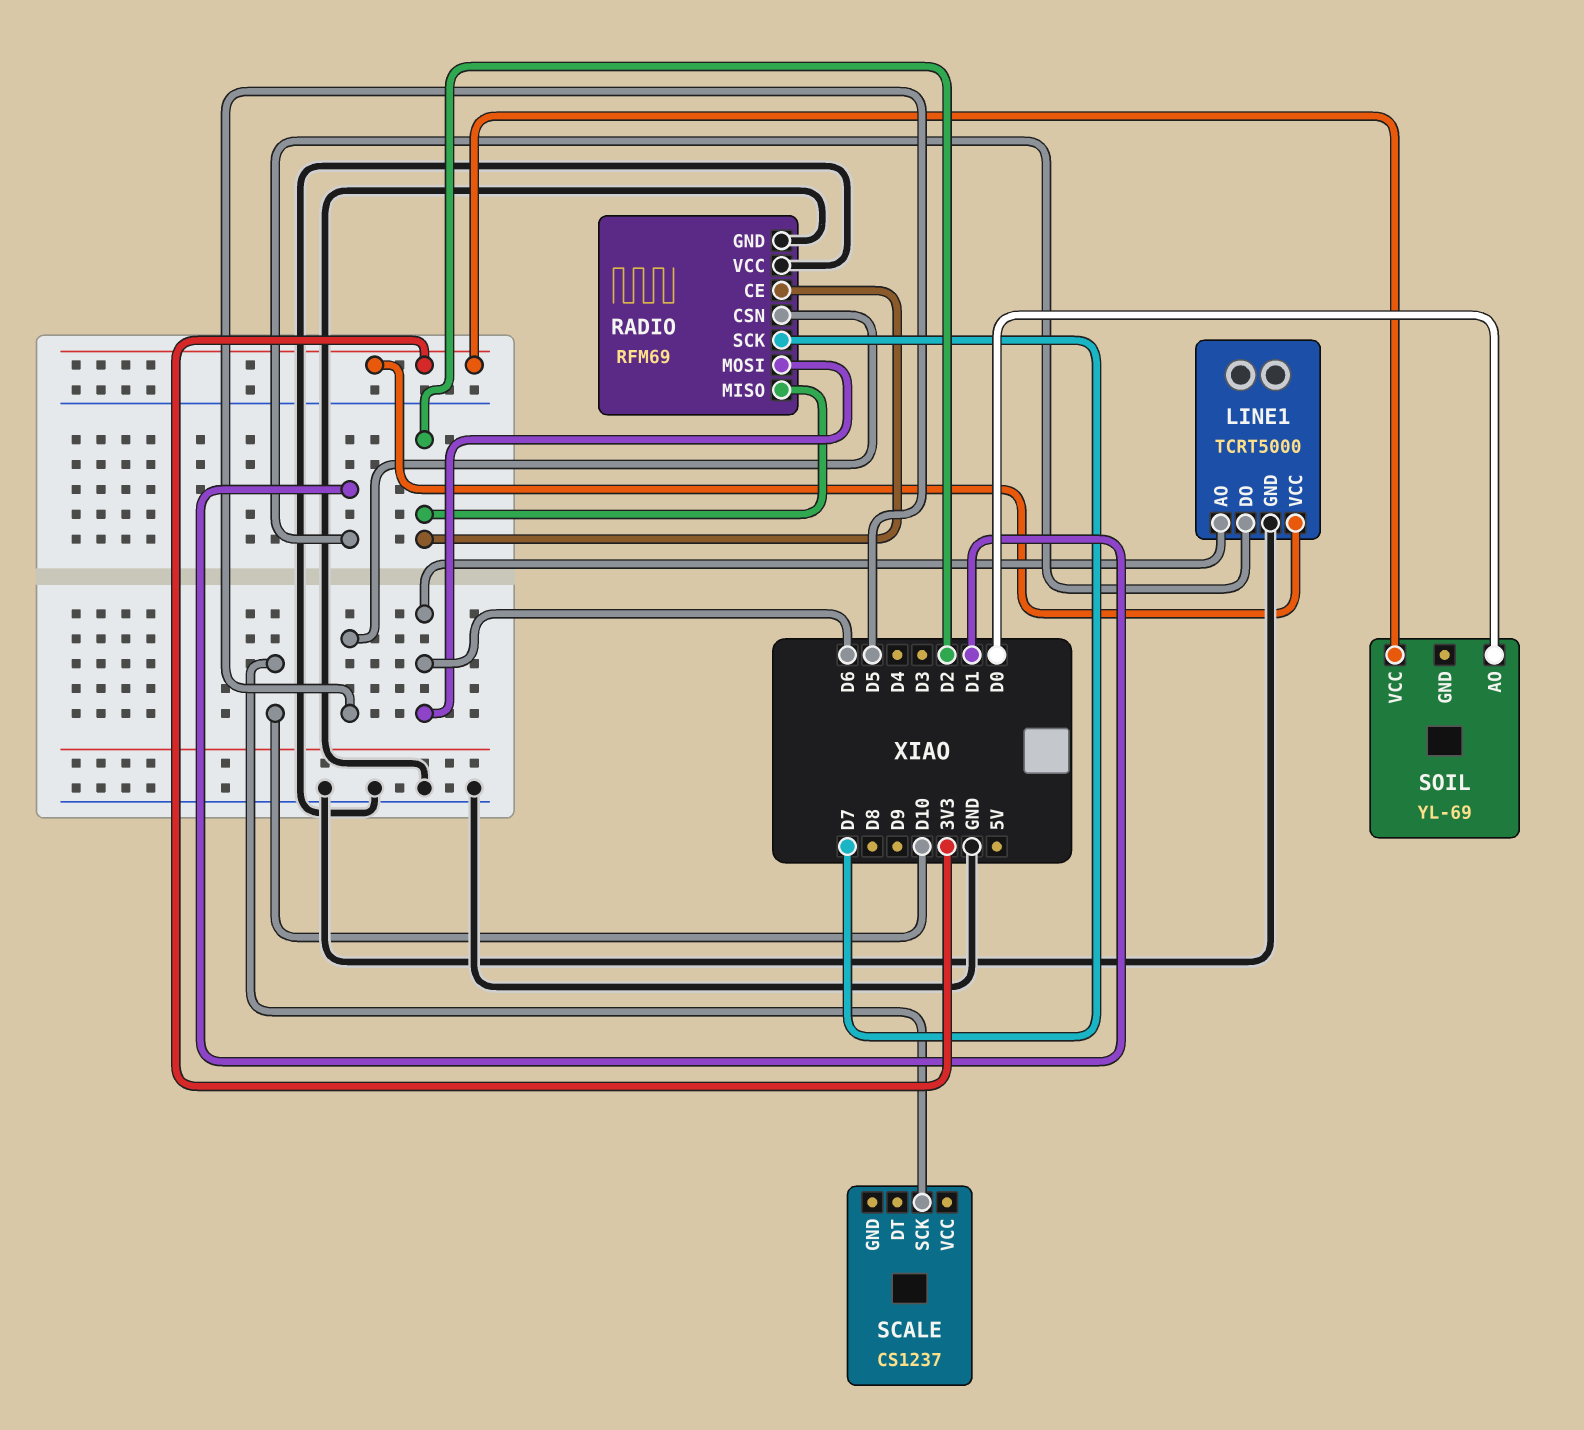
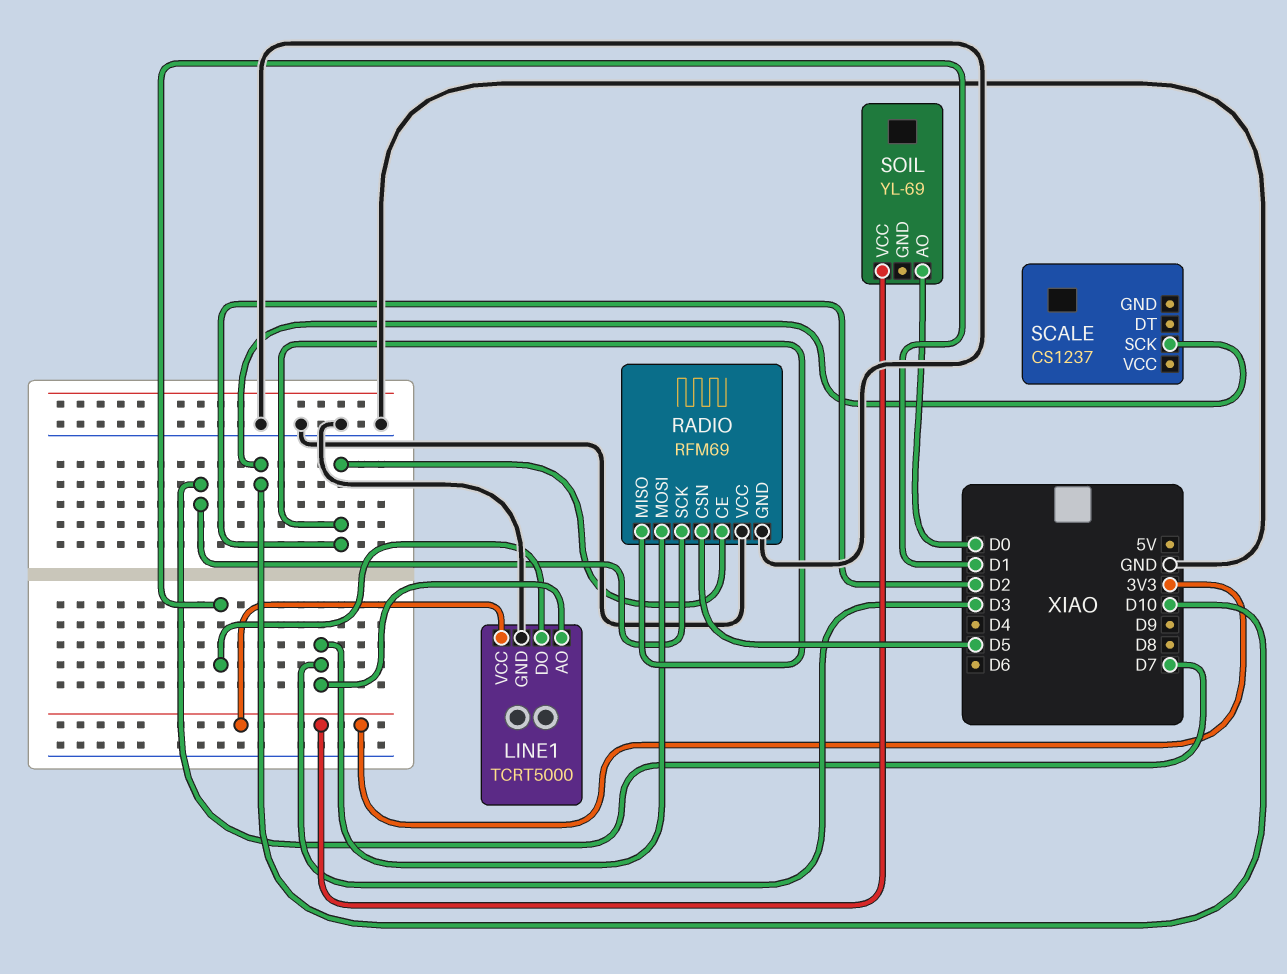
LINE1 pin AO: D6 -> D3
RADIO pin MOSI: D6 -> D3

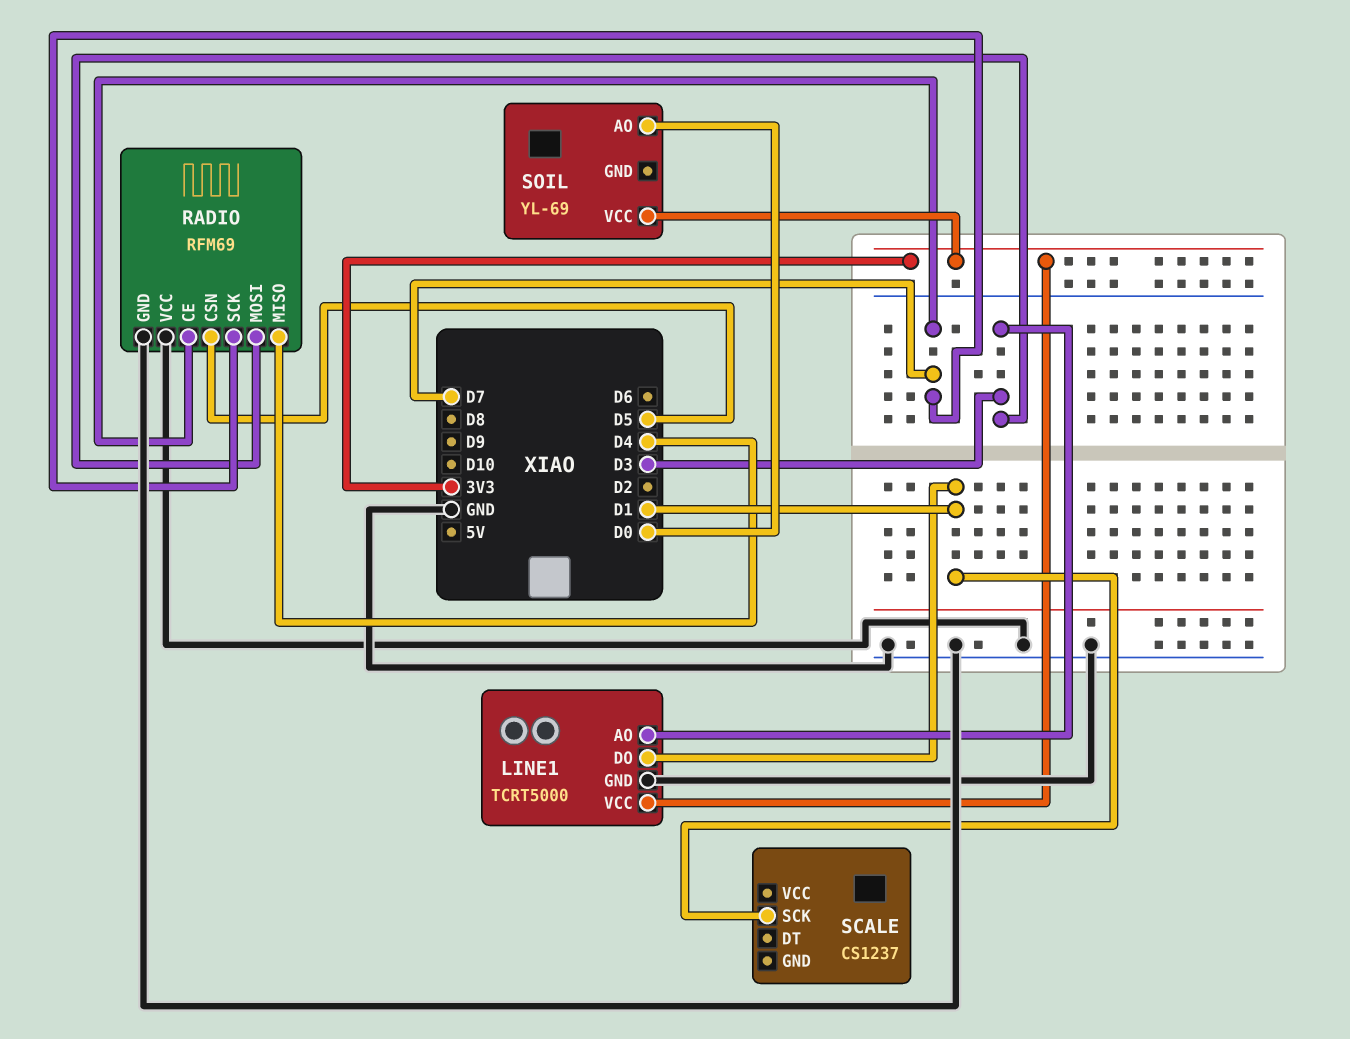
RADIO pin CE: D2 -> D7
RADIO pin MISO: D2 -> D4
SCALE pin SCK: D10 -> D1

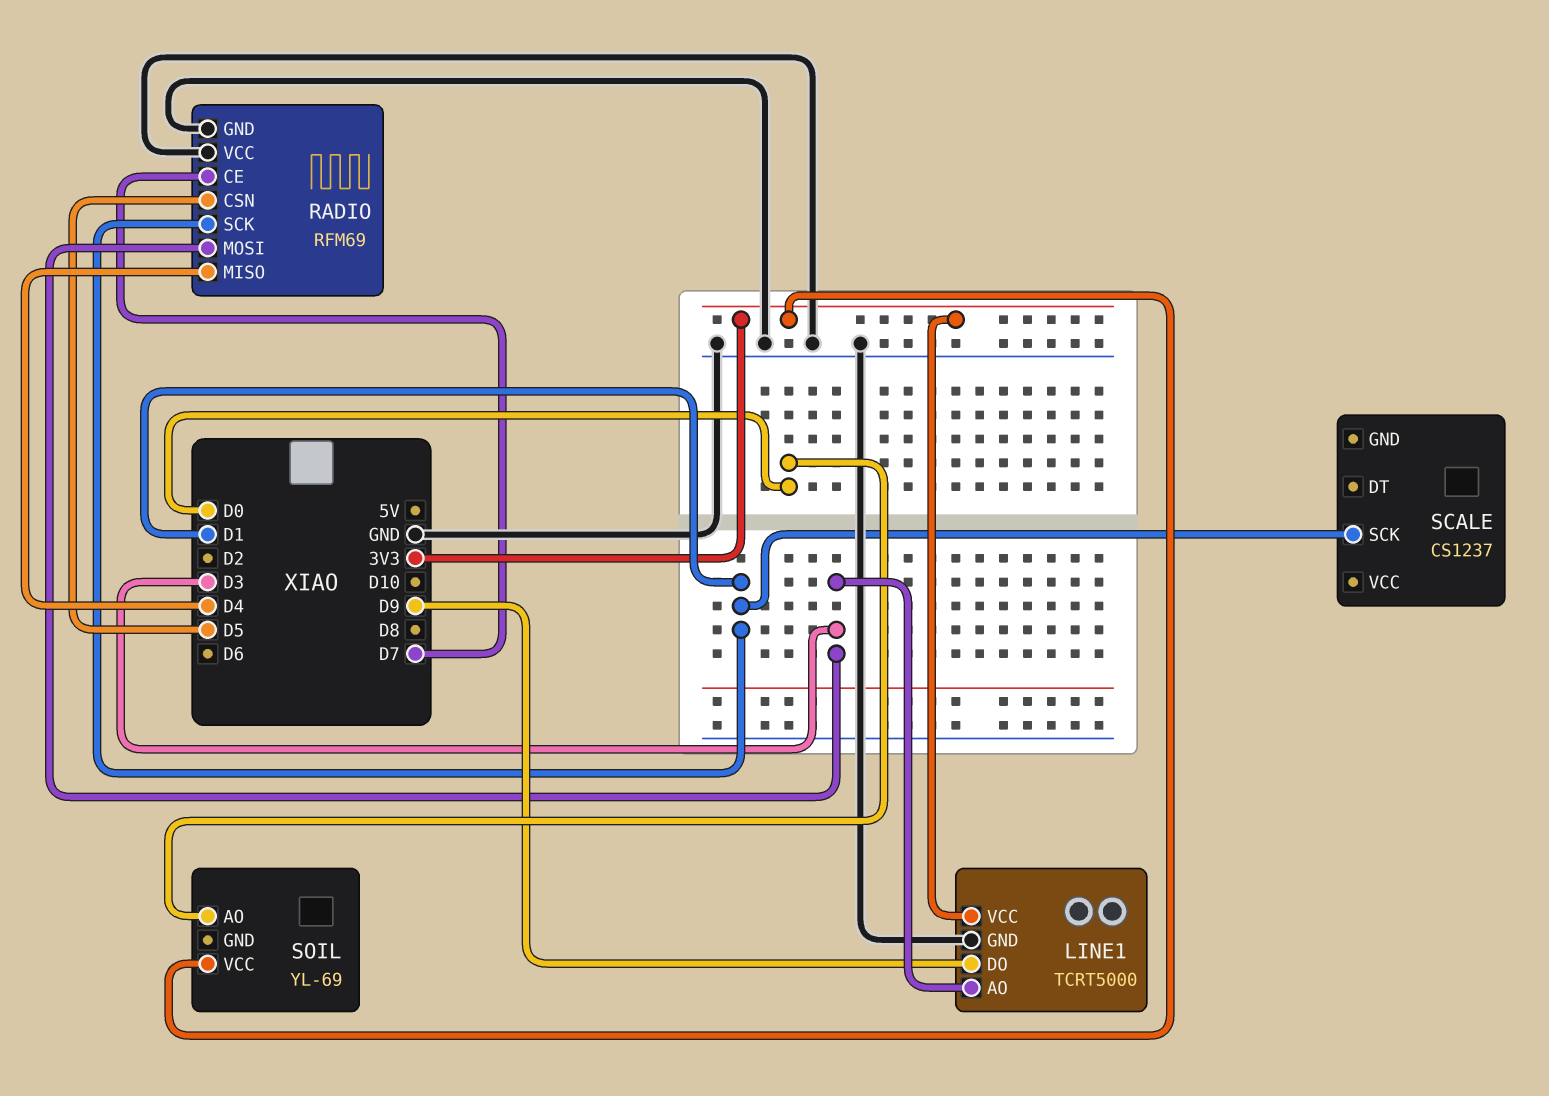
LINE1 pin DO: D1 -> D9
RADIO pin SCK: D7 -> D1

